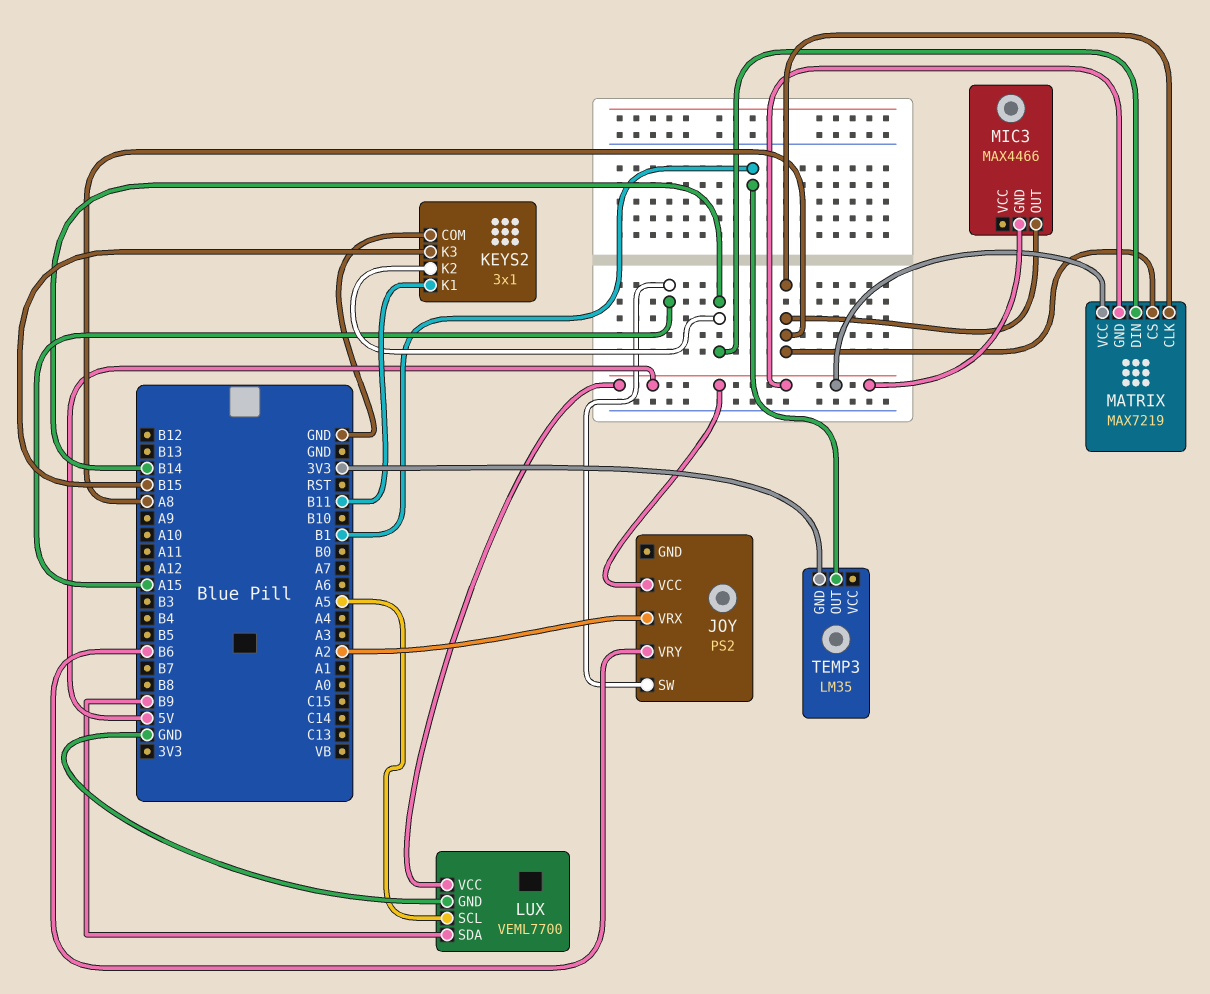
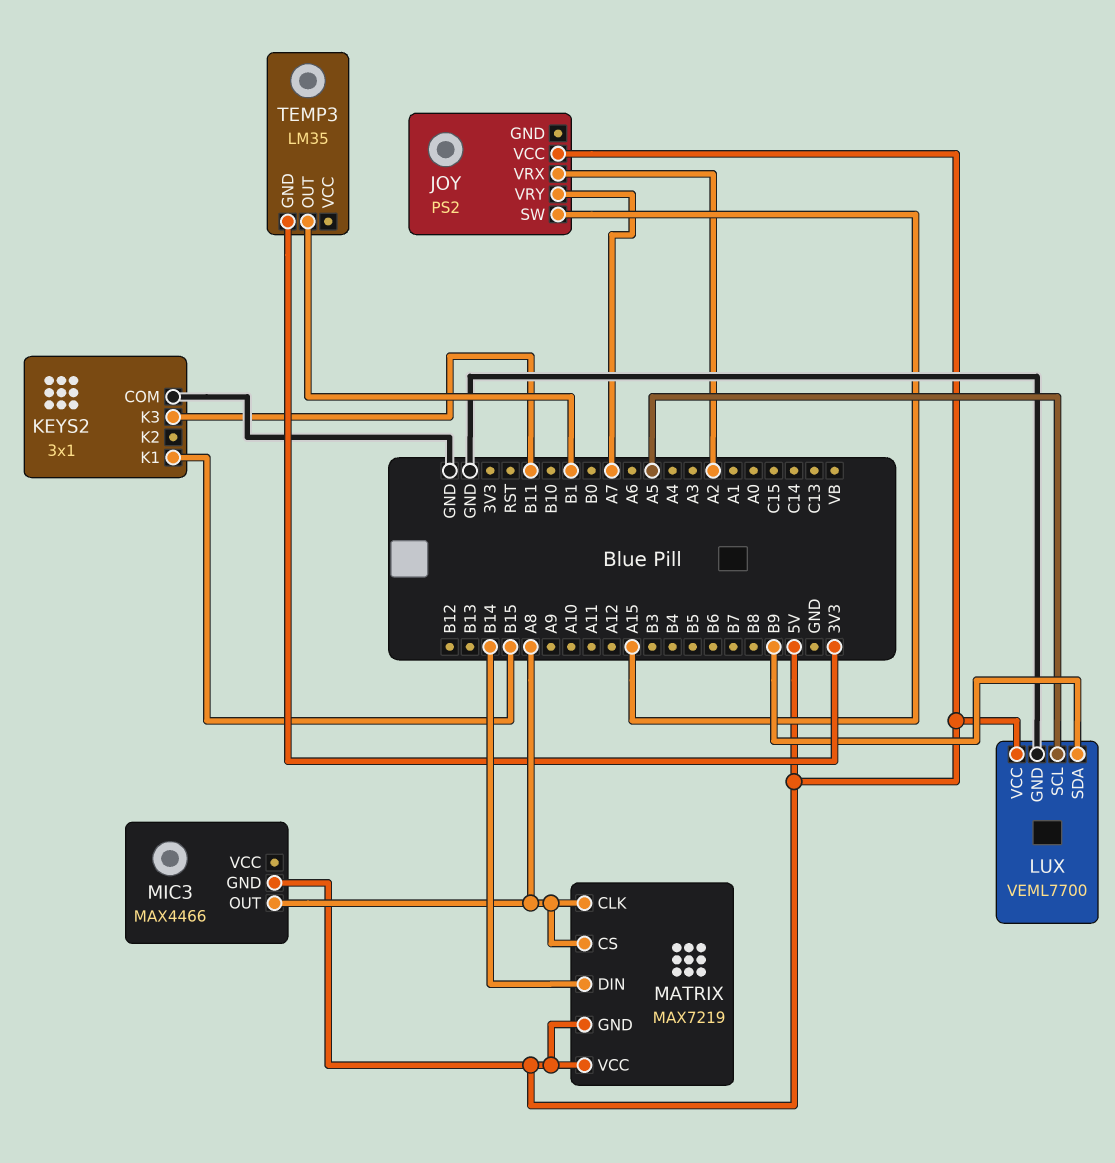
JOY pin VRY: B6 -> A7
KEYS2 pin K1: B11 -> B15
KEYS2 pin K2: B14 -> none
KEYS2 pin K3: B15 -> B11

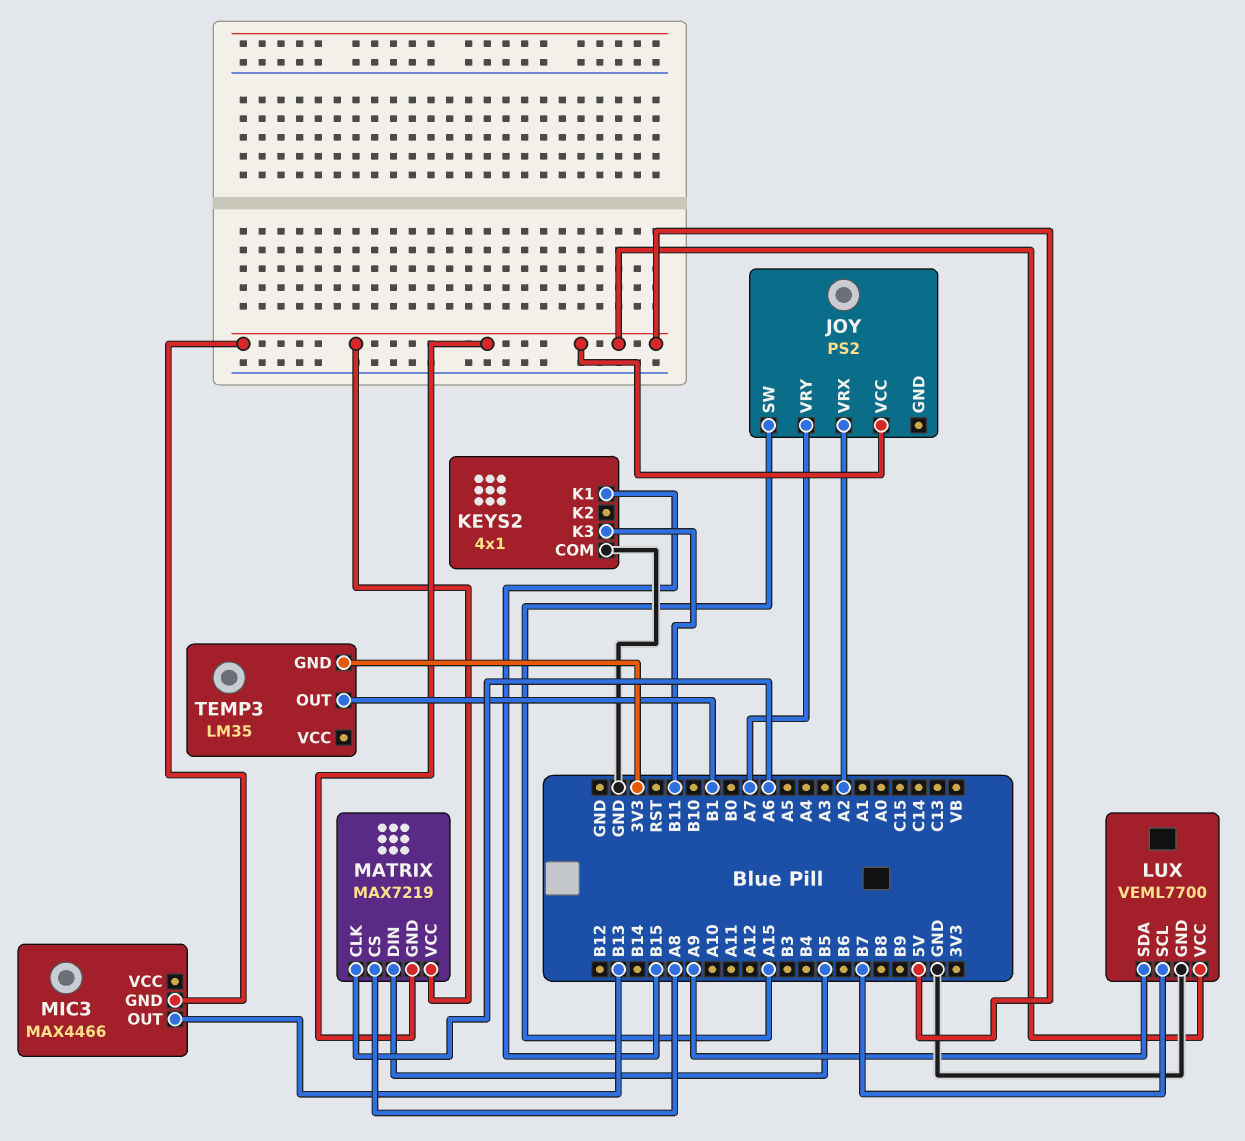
KEYS2: 3x1 -> 4x1
LUX pin SCL: A5 -> B7
LUX pin SDA: B9 -> A9
MATRIX pin CLK: A8 -> A6
MATRIX pin DIN: B14 -> B5
MIC3 pin OUT: A8 -> B13

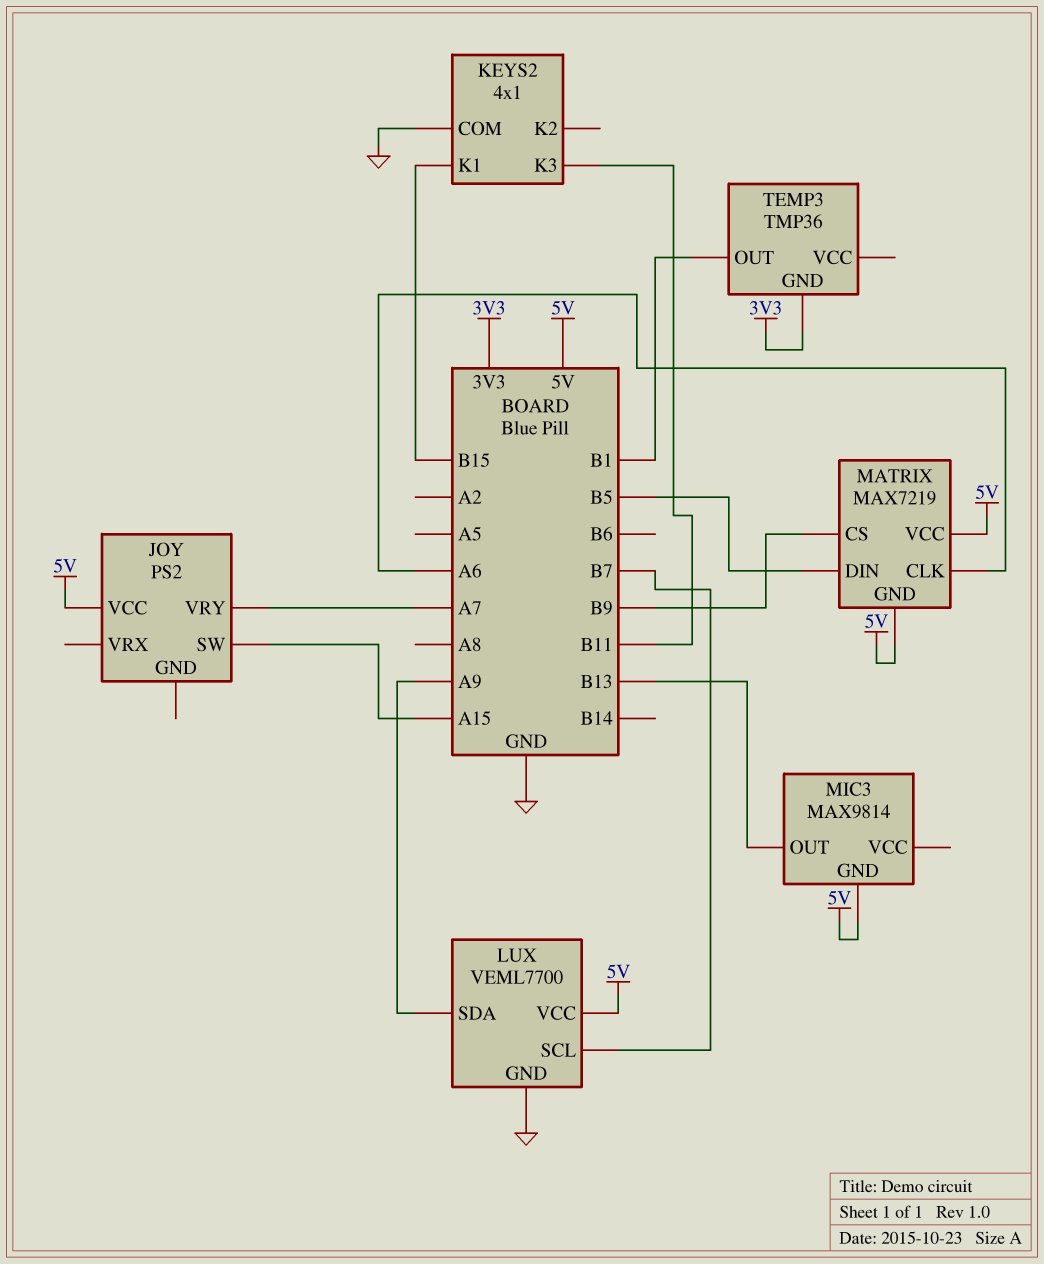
JOY pin VRX: A2 -> none
MATRIX pin CS: A8 -> B9
MIC3: MAX4466 -> MAX9814
TEMP3: LM35 -> TMP36

